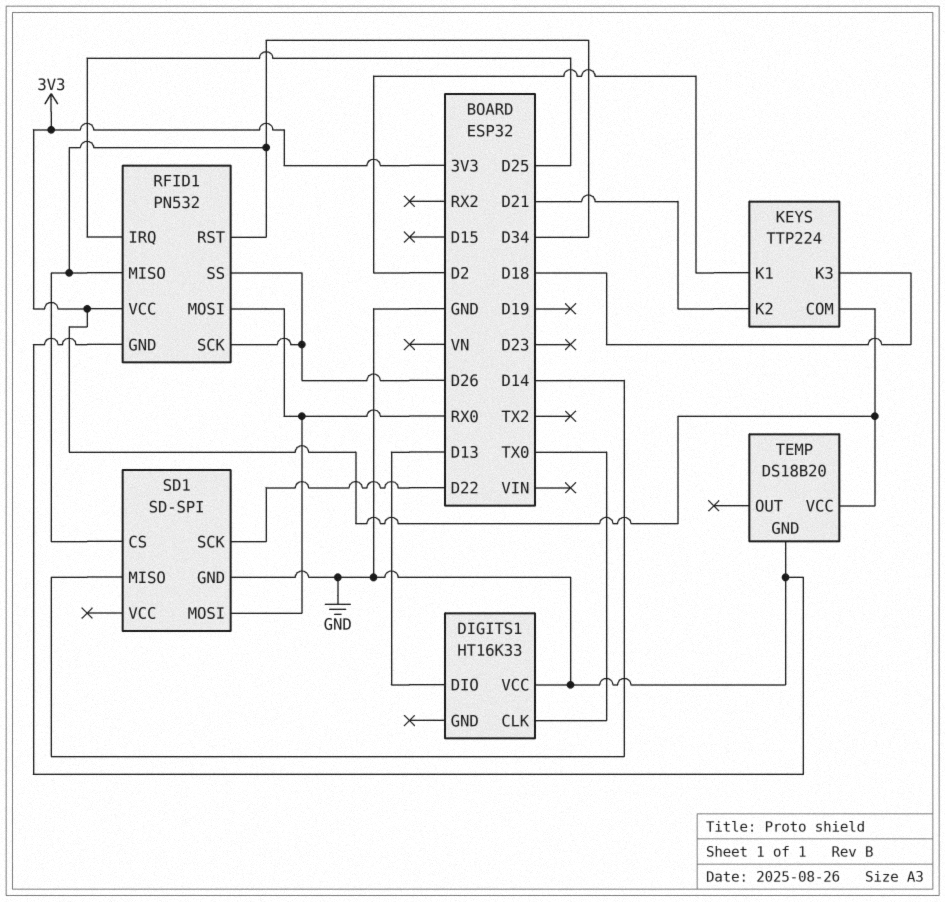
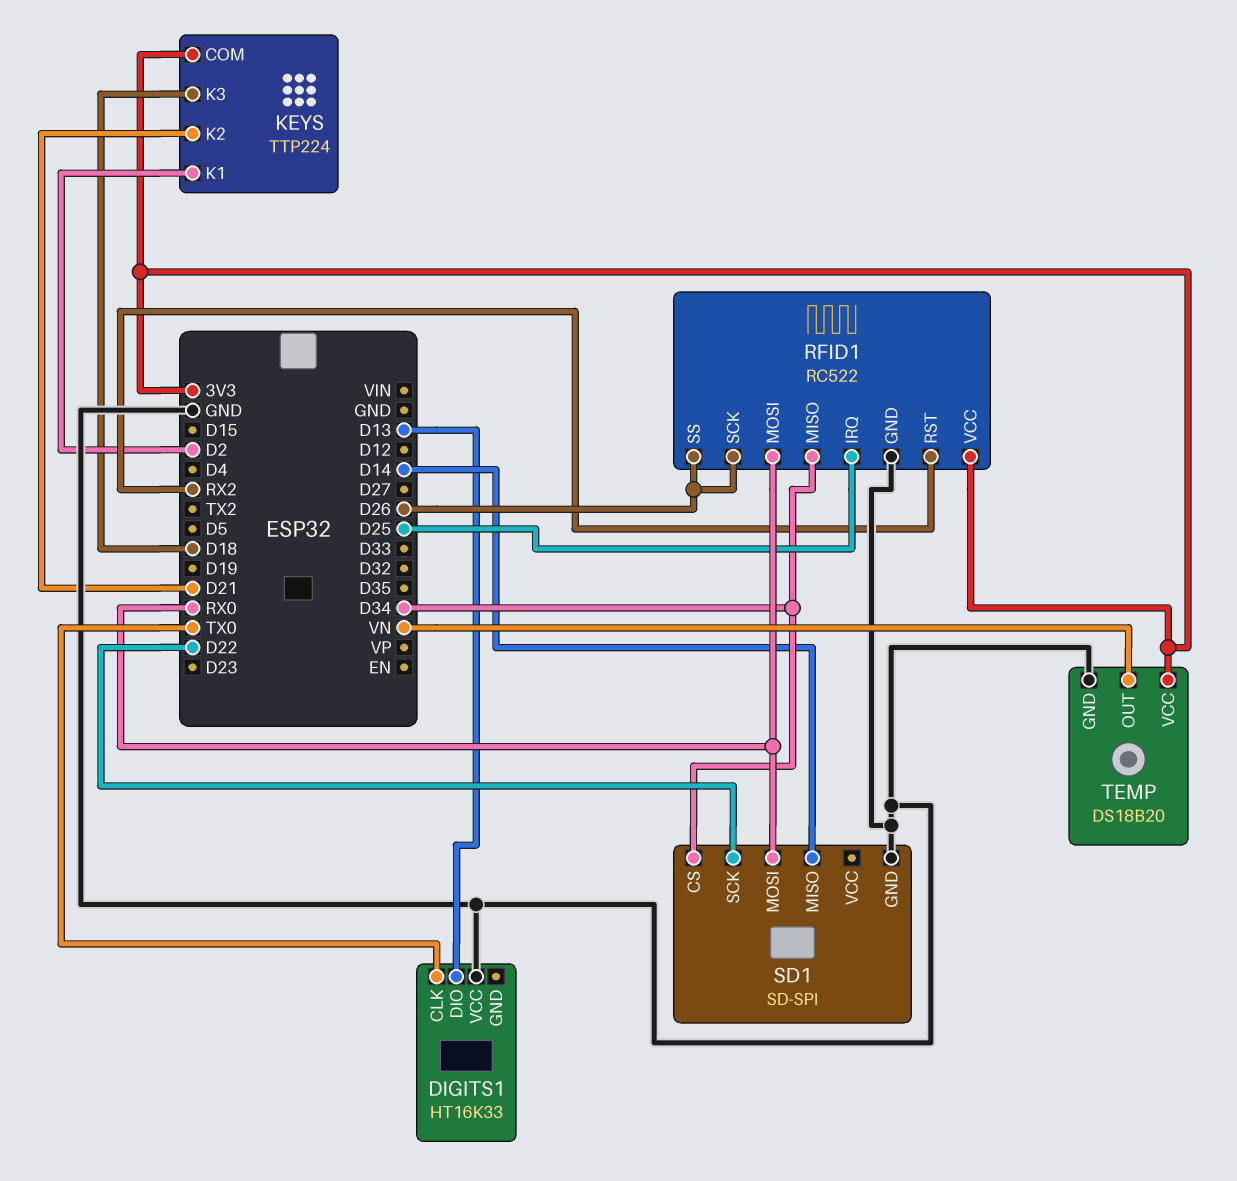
RFID1: PN532 -> RC522
RFID1 pin RST: D34 -> RX2
TEMP pin OUT: none -> VN

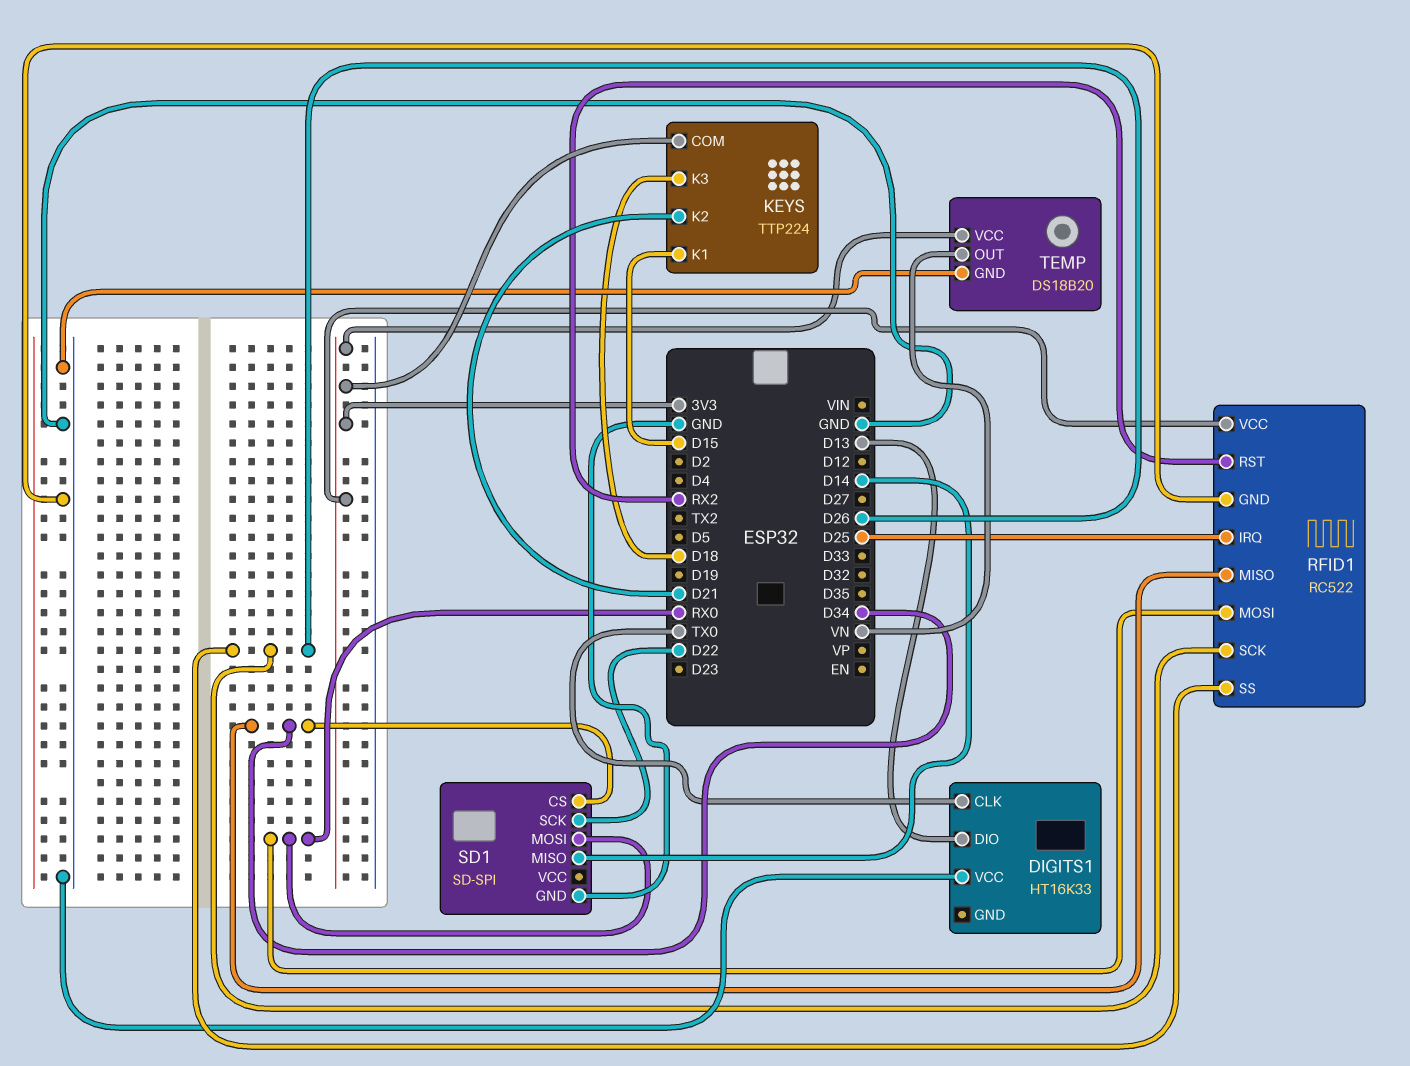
KEYS pin K1: D2 -> D15

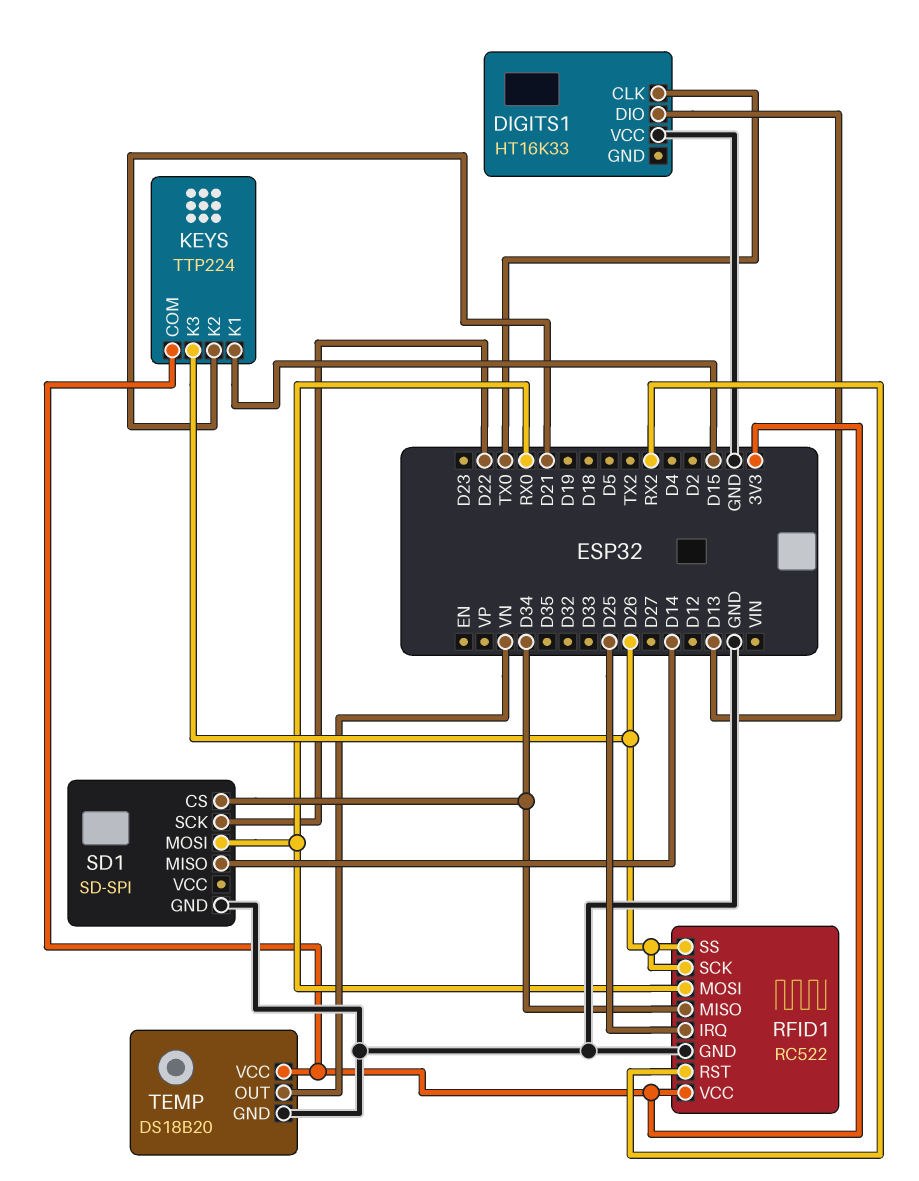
KEYS pin K3: D18 -> D26

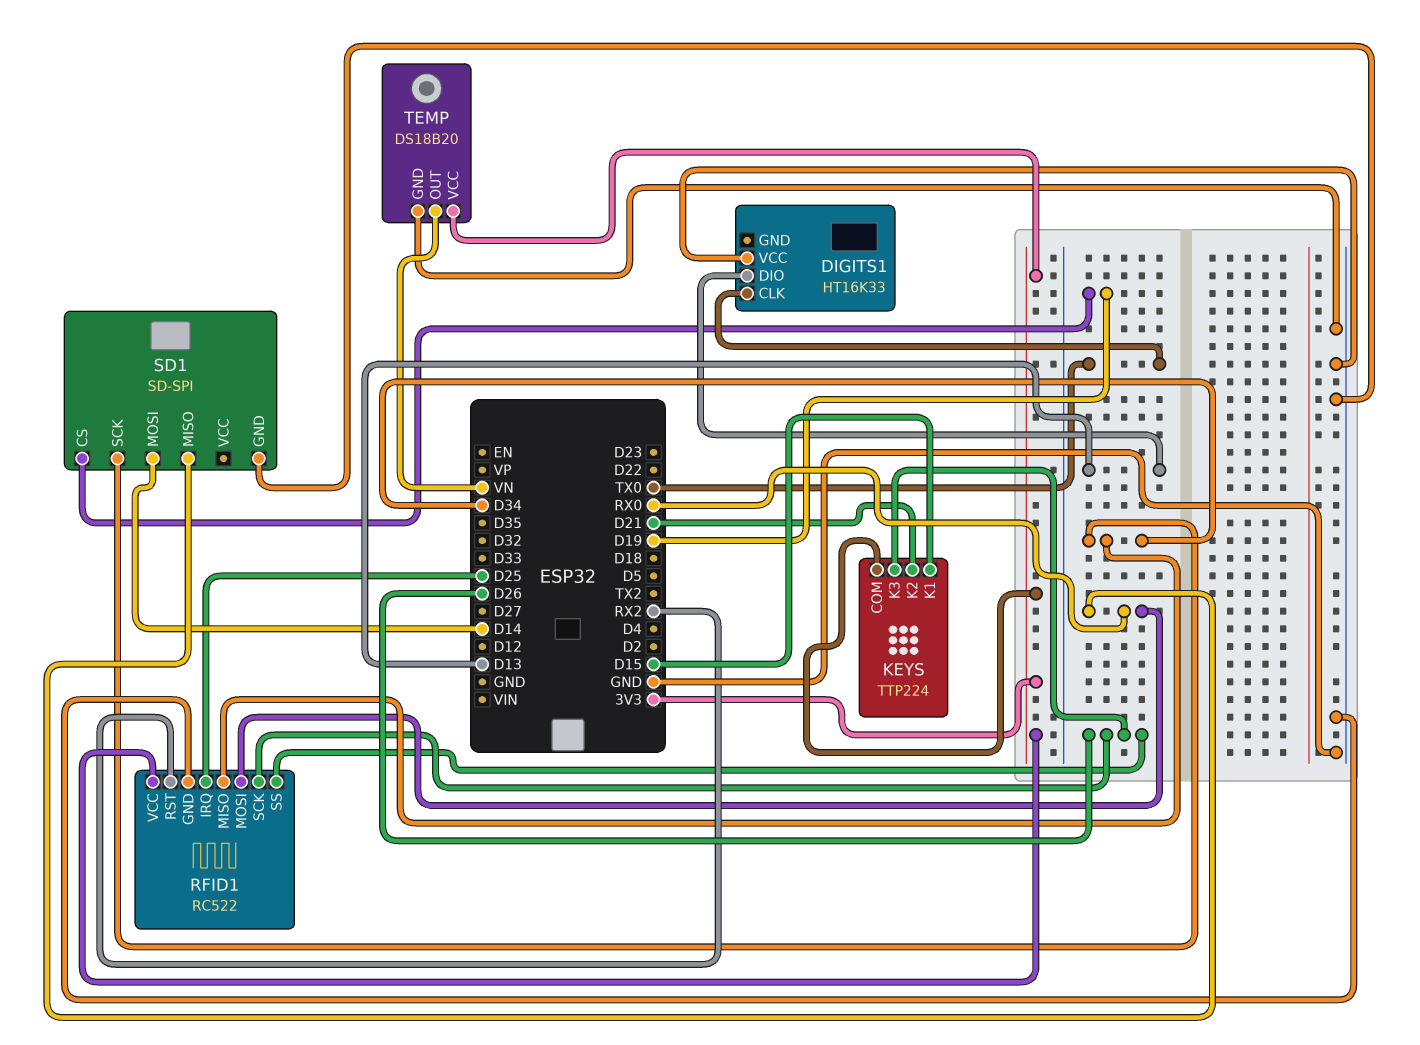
SD1 pin CS: D34 -> D19
SD1 pin MISO: D14 -> RX0
SD1 pin MOSI: RX0 -> D14
SD1 pin SCK: D22 -> D34

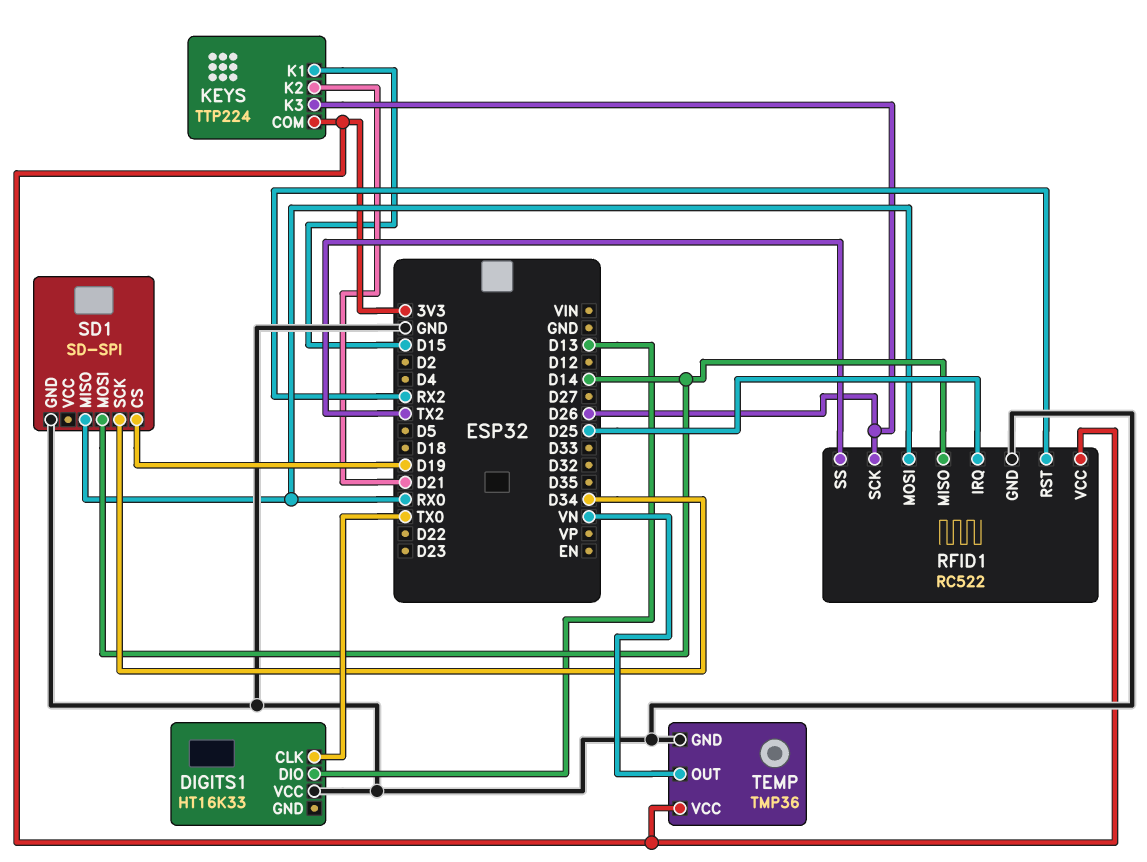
RFID1 pin MISO: D34 -> D14
RFID1 pin SS: D26 -> TX2
TEMP: DS18B20 -> TMP36

